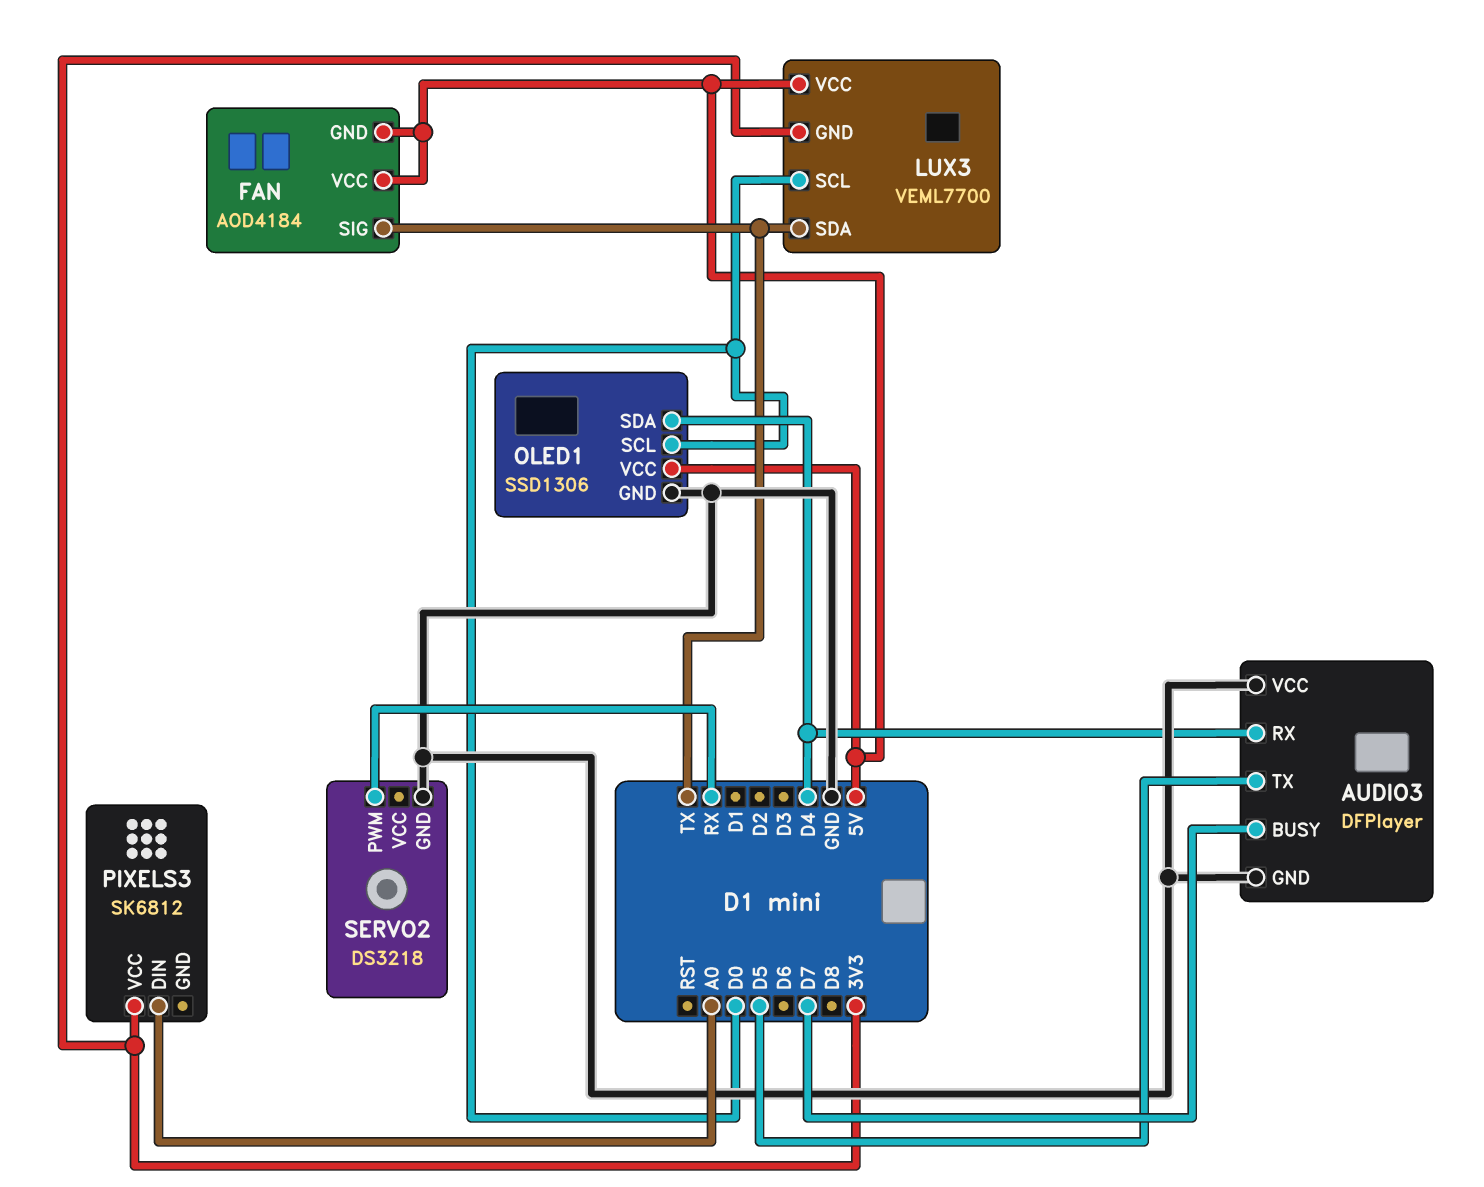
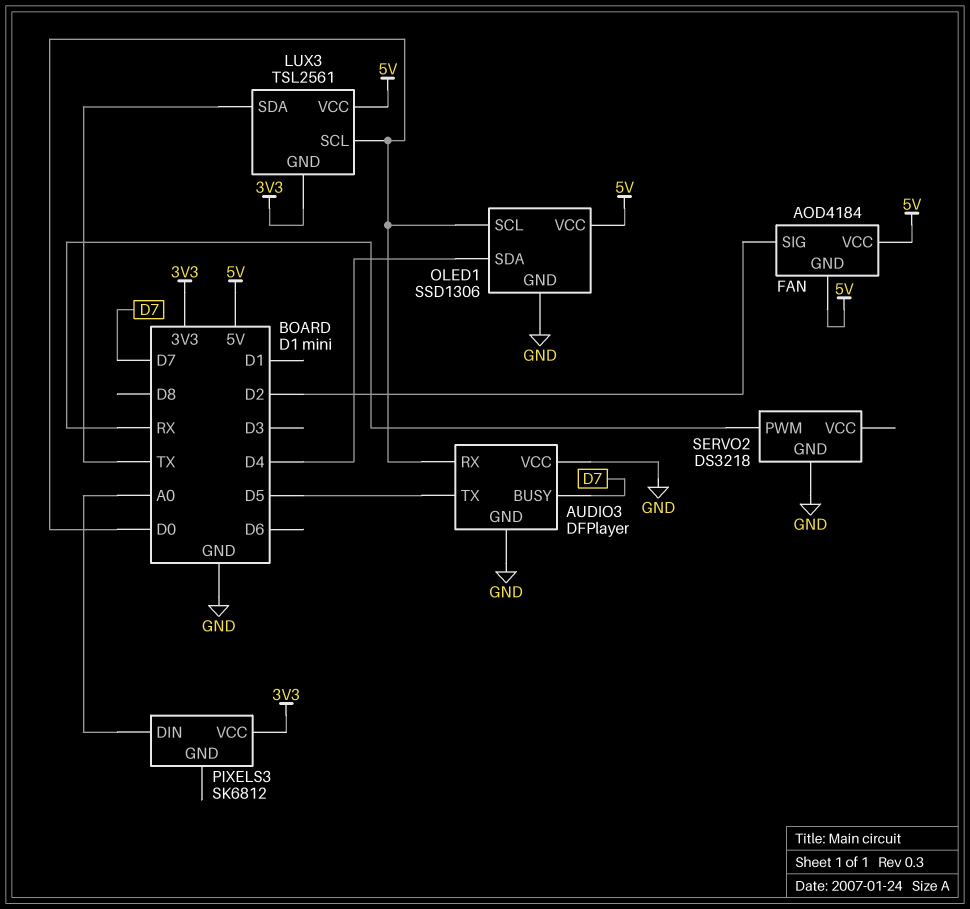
AUDIO3 pin RX: D4 -> D0
FAN pin SIG: TX -> D2
LUX3: VEML7700 -> TSL2561

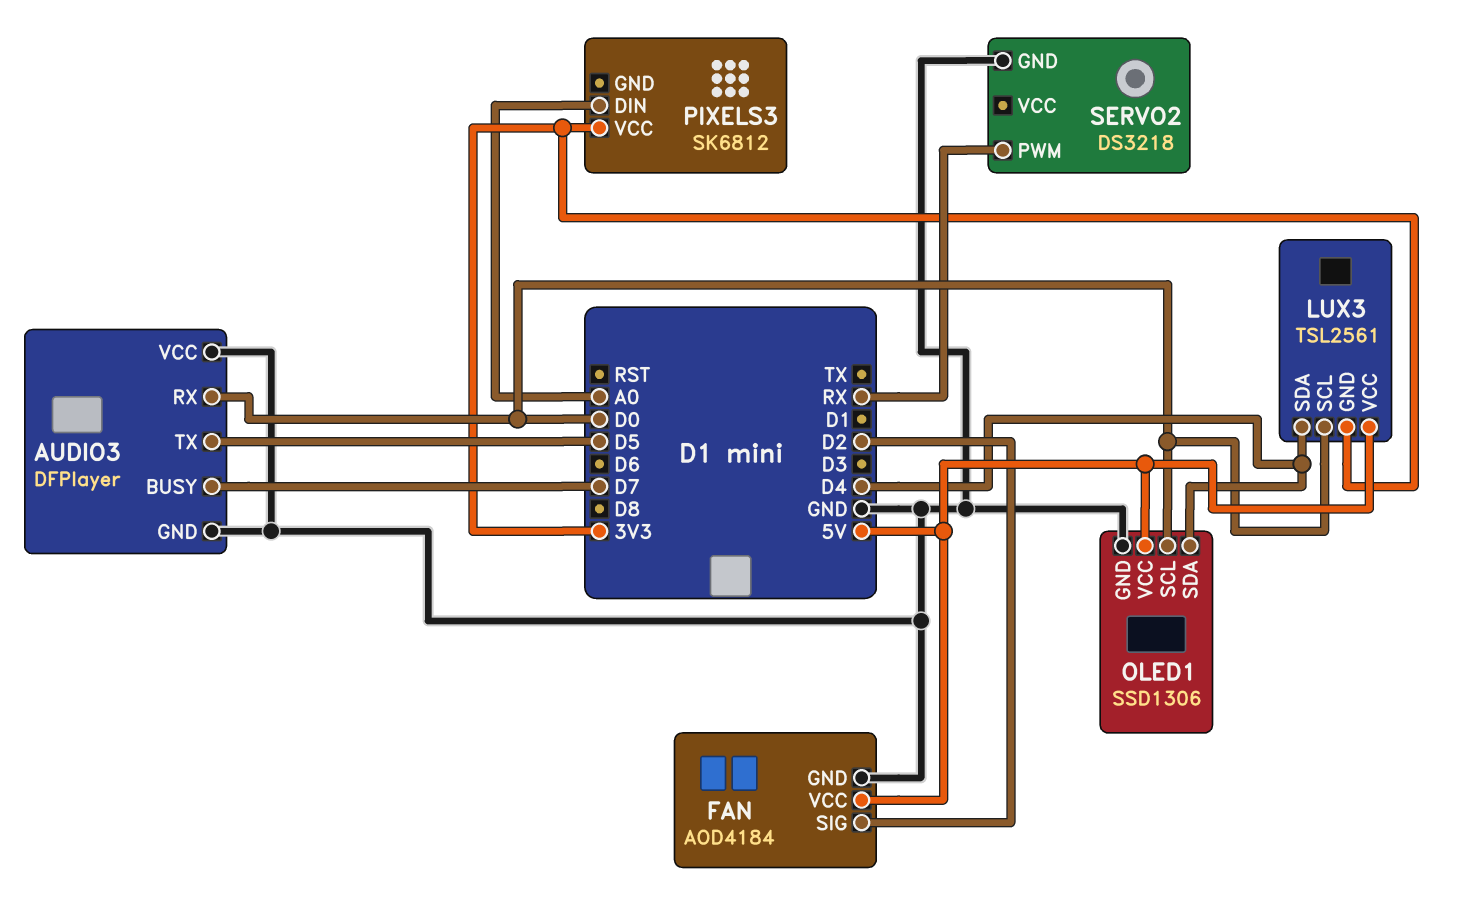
FAN pin GND: 5V -> GND
LUX3 pin SDA: TX -> D4

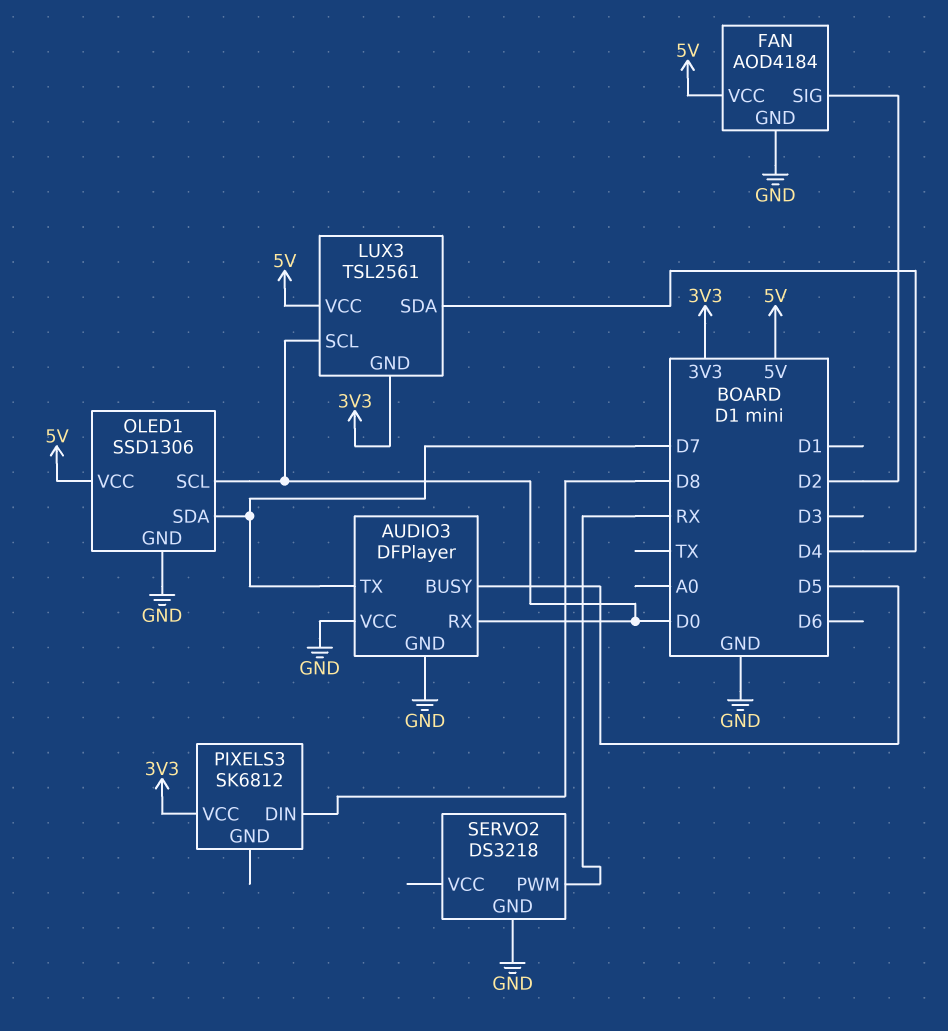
AUDIO3 pin BUSY: D7 -> D5
AUDIO3 pin TX: D5 -> D7
OLED1 pin SDA: D4 -> D7
PIXELS3 pin DIN: A0 -> D8

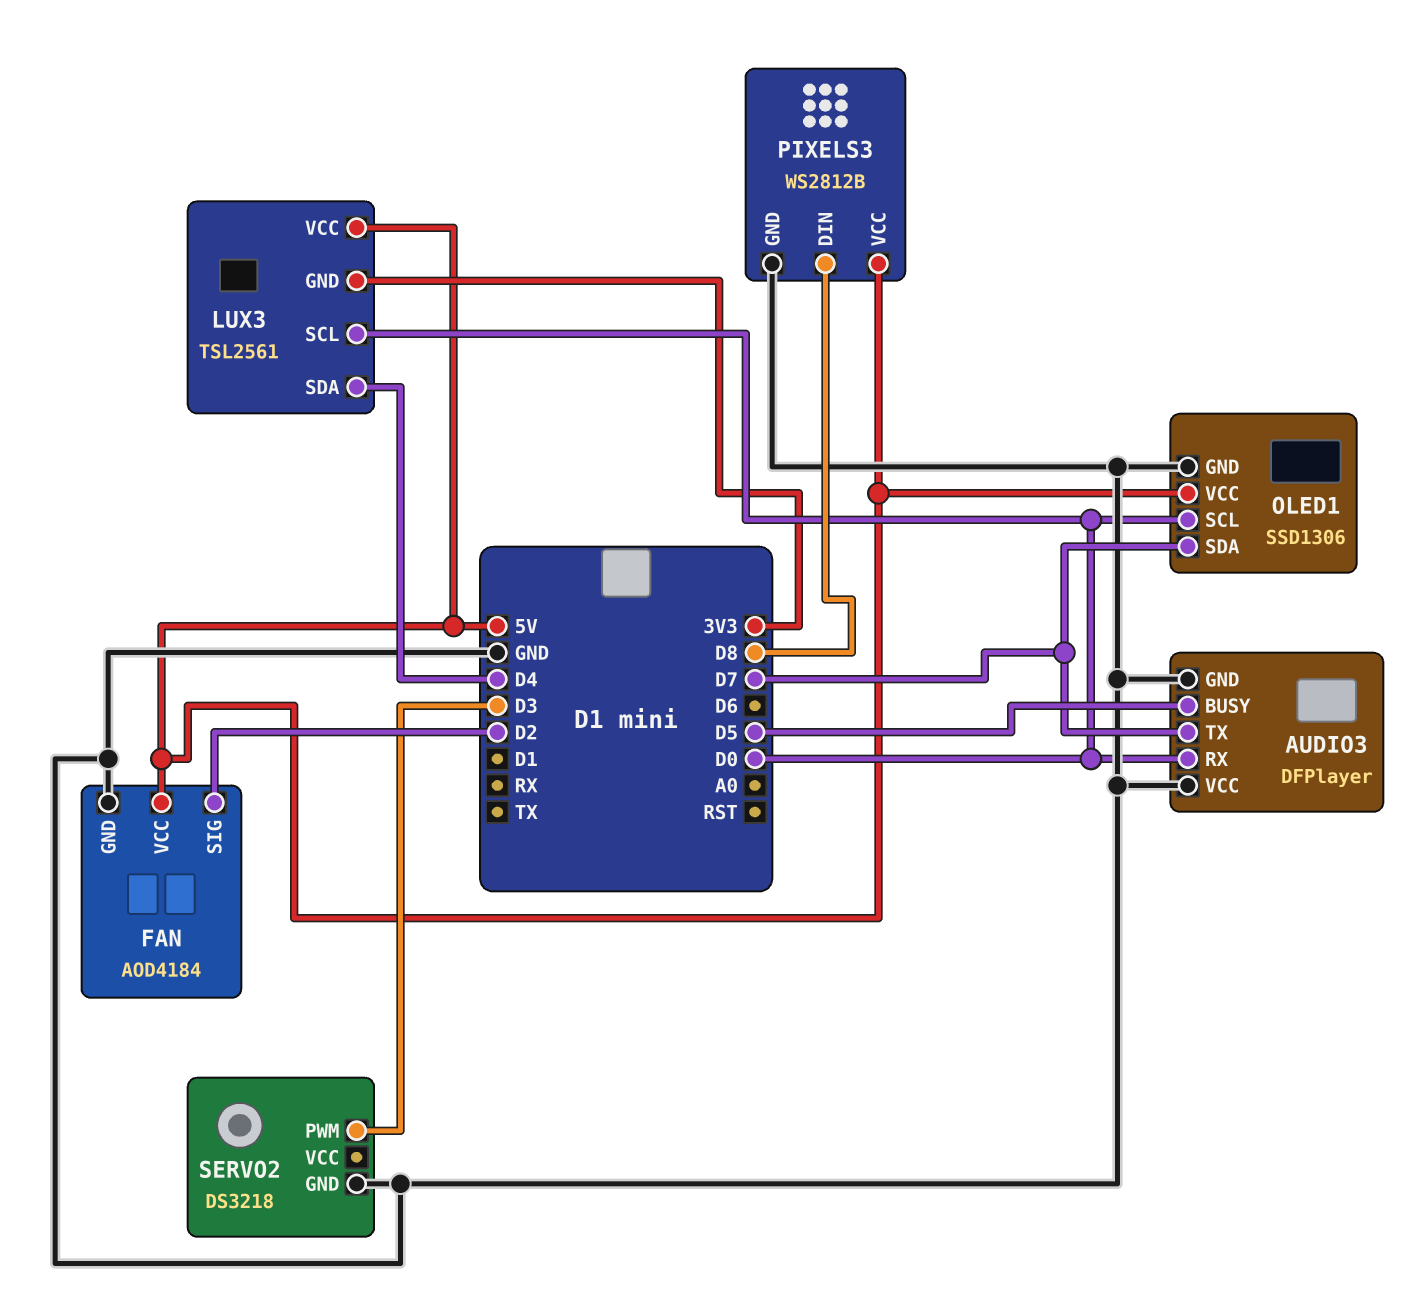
PIXELS3: SK6812 -> WS2812B
PIXELS3 pin GND: none -> GND
PIXELS3 pin VCC: 3V3 -> 5V
SERVO2 pin PWM: RX -> D3

